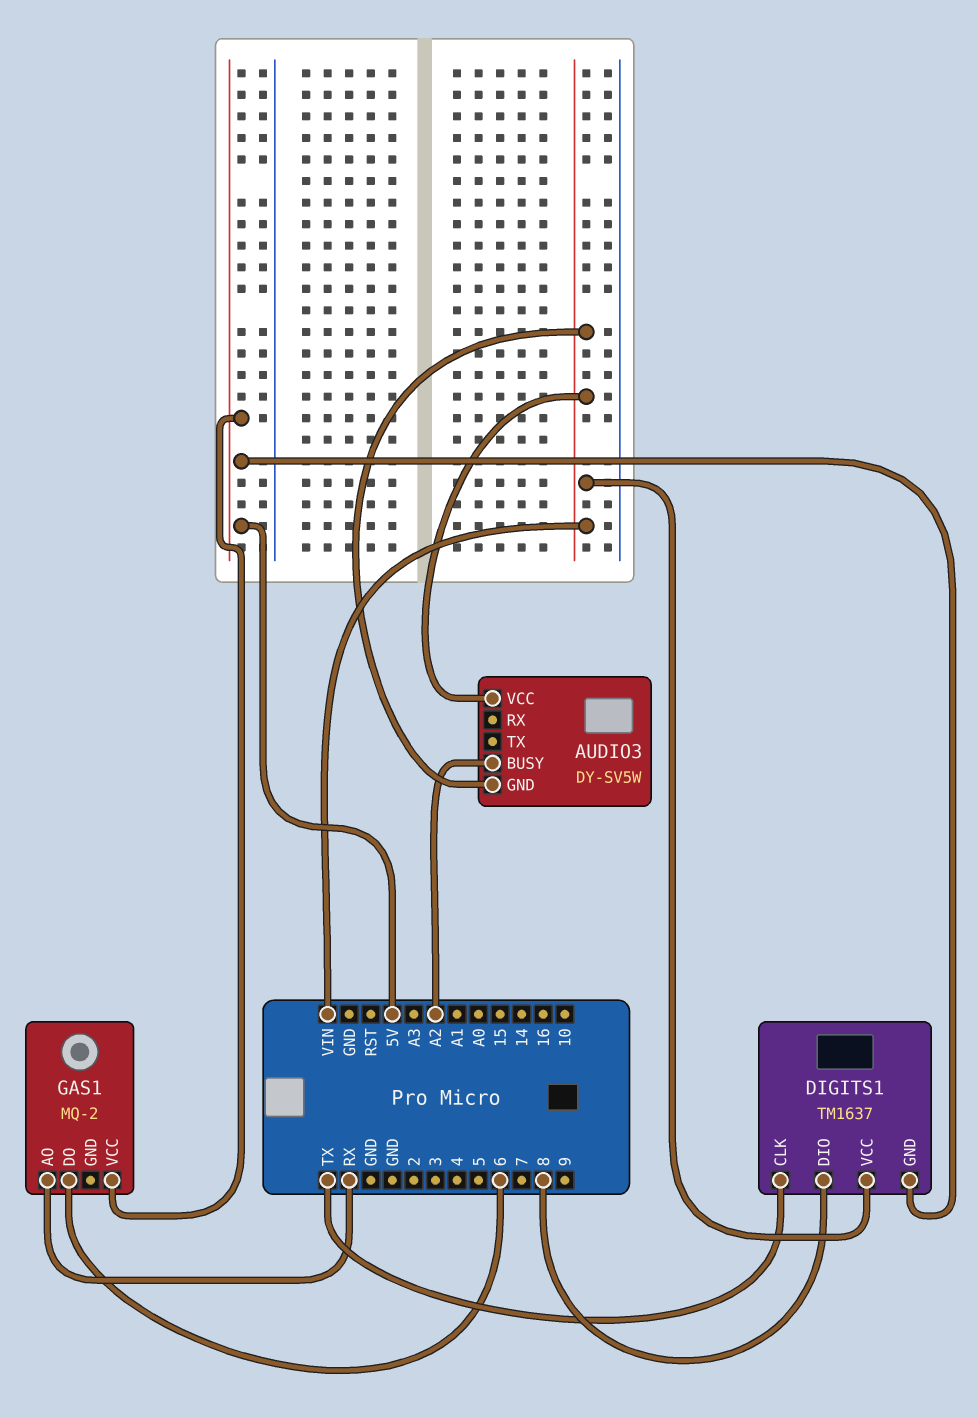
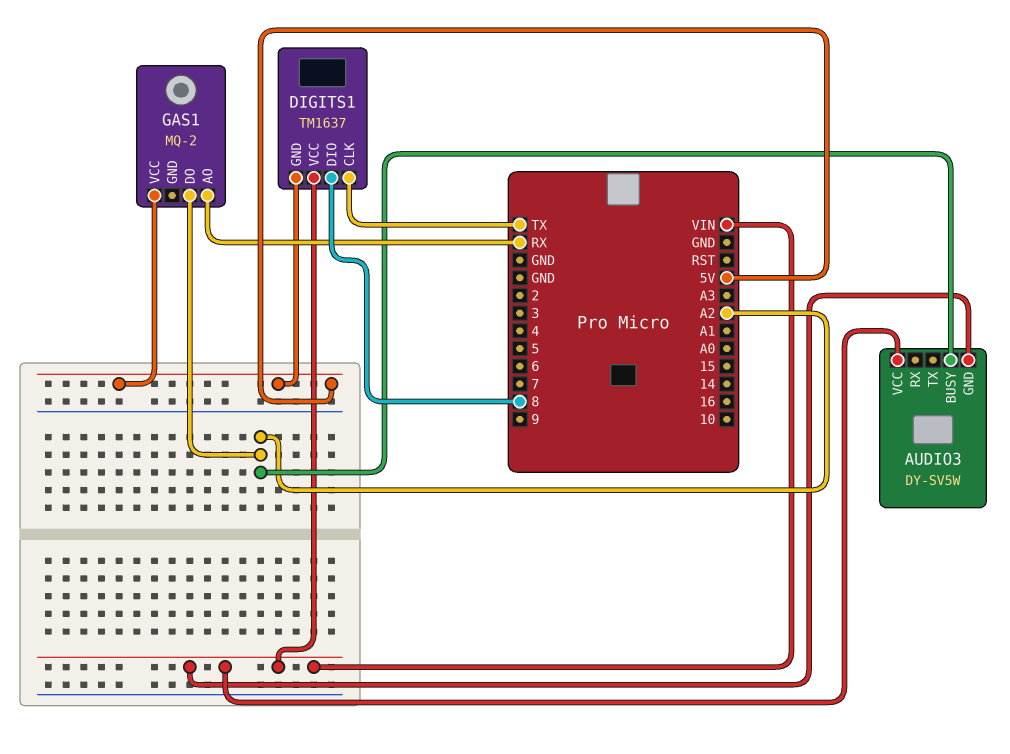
GAS1 pin DO: 6 -> A2

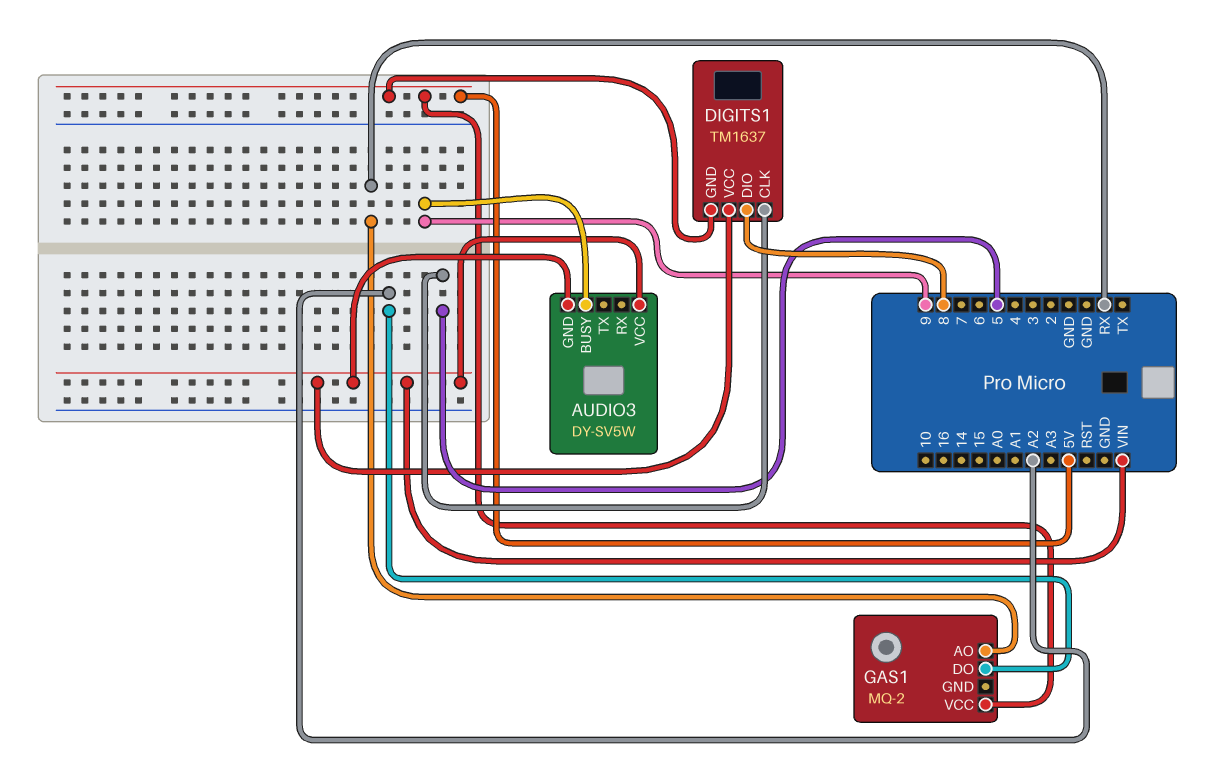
AUDIO3 pin BUSY: A2 -> 9
DIGITS1 pin CLK: TX -> 5

